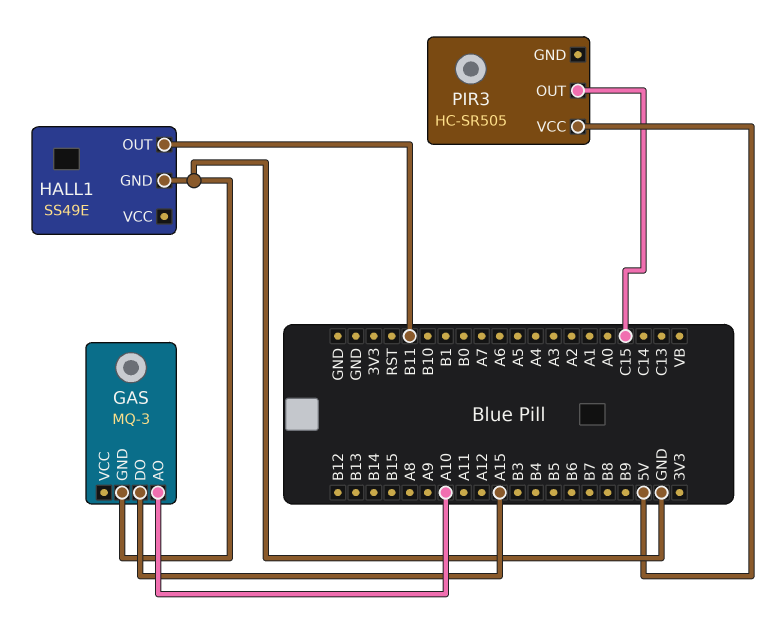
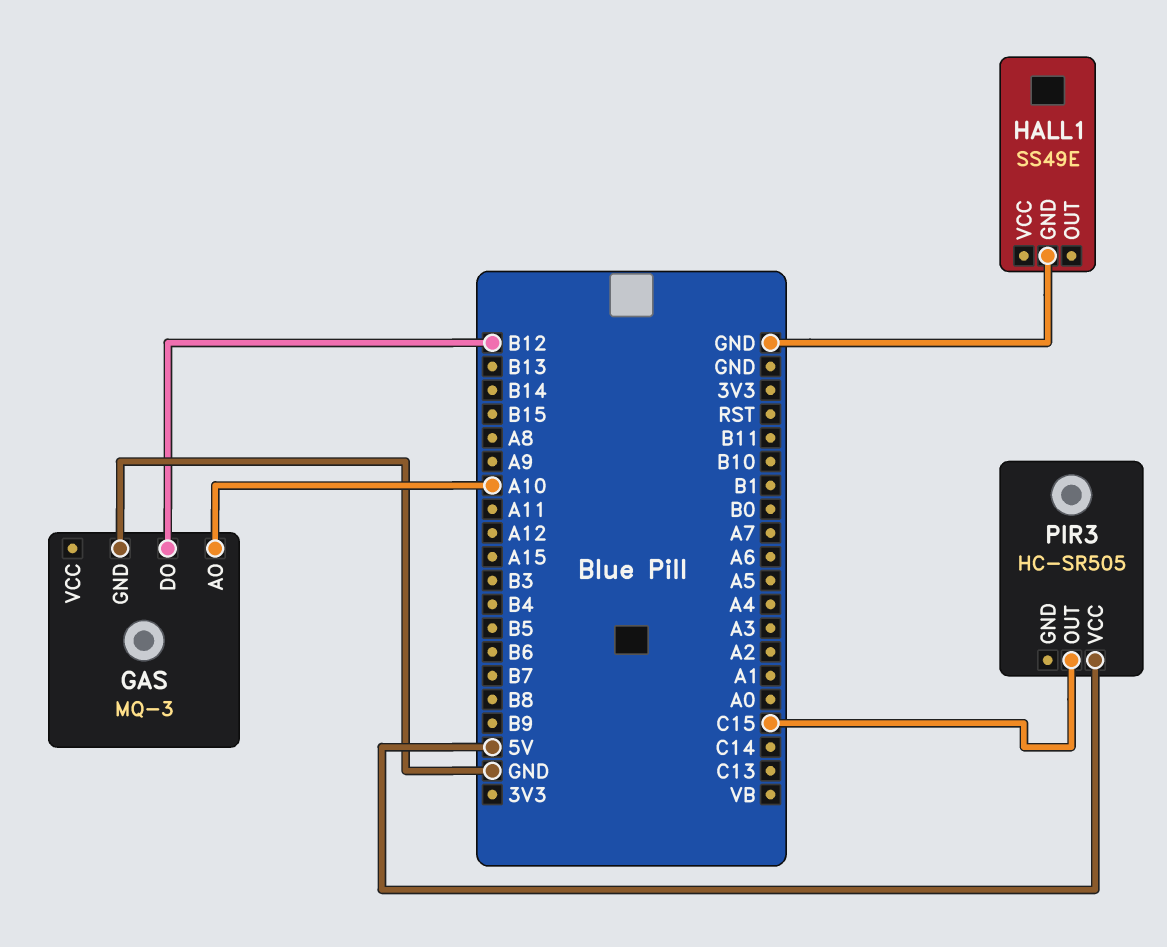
GAS pin DO: A15 -> B12
HALL1 pin OUT: B11 -> none

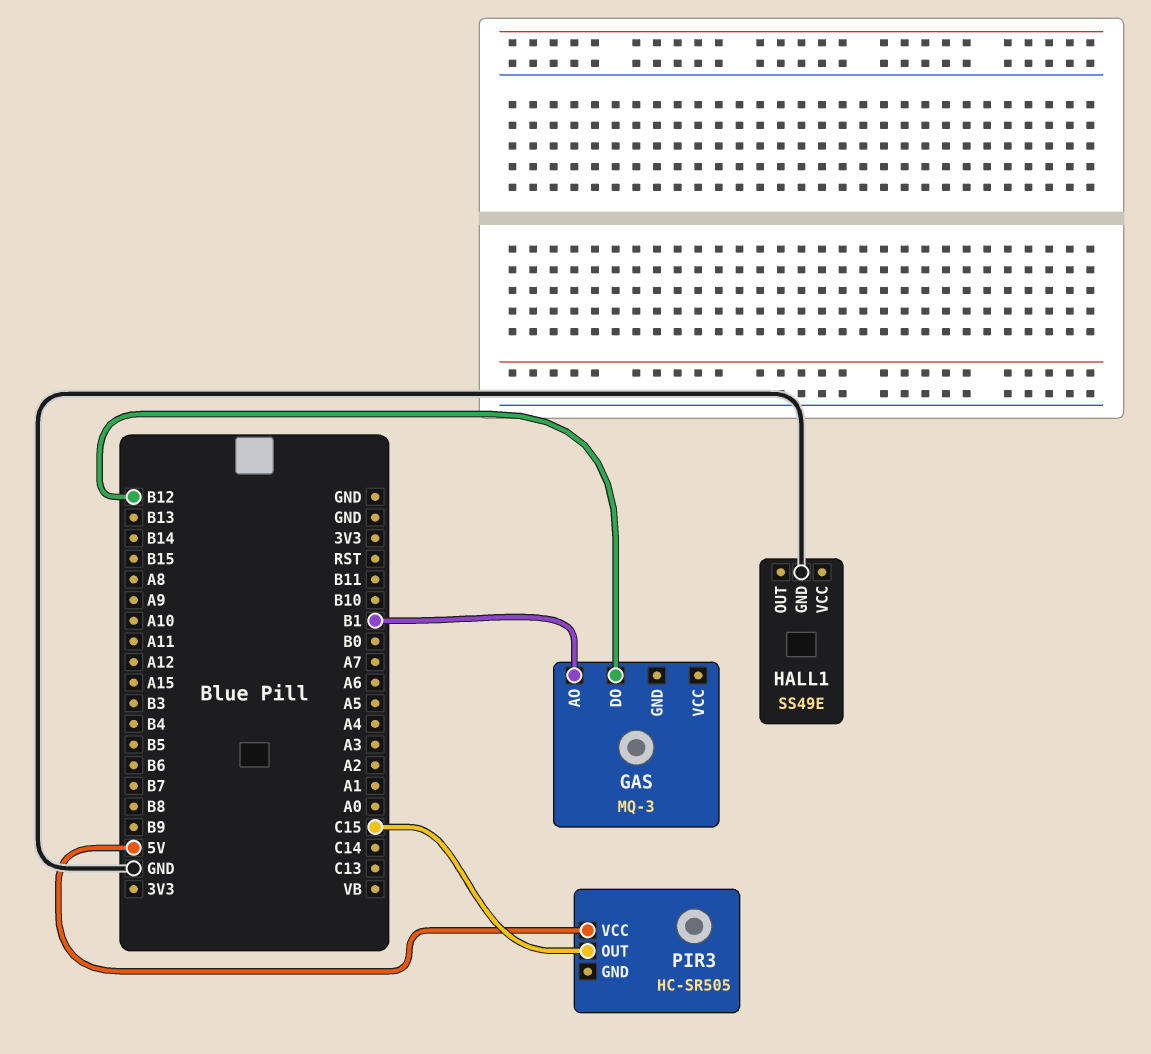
GAS pin AO: A10 -> B1
GAS pin GND: GND -> none

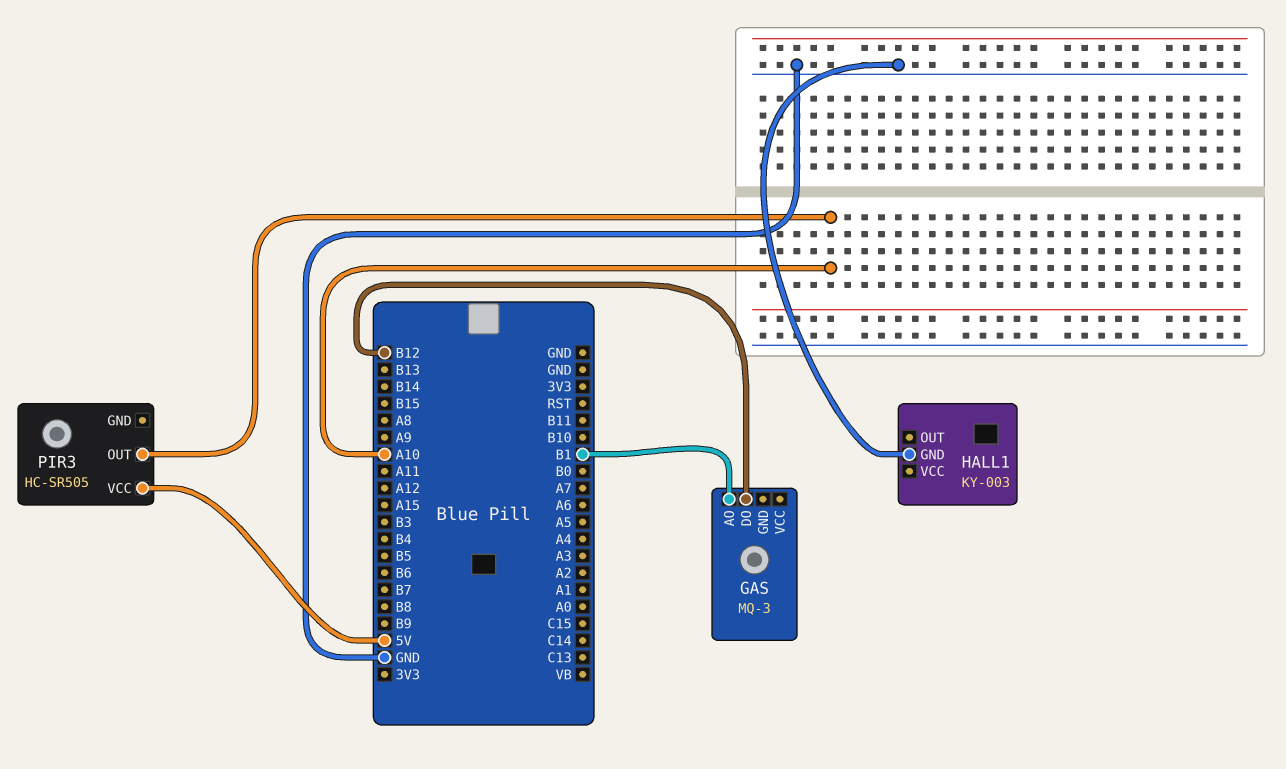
HALL1: SS49E -> KY-003
PIR3 pin OUT: C15 -> A10

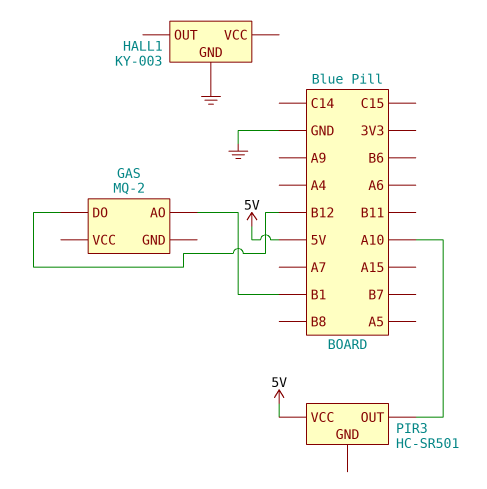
GAS: MQ-3 -> MQ-2
PIR3: HC-SR505 -> HC-SR501

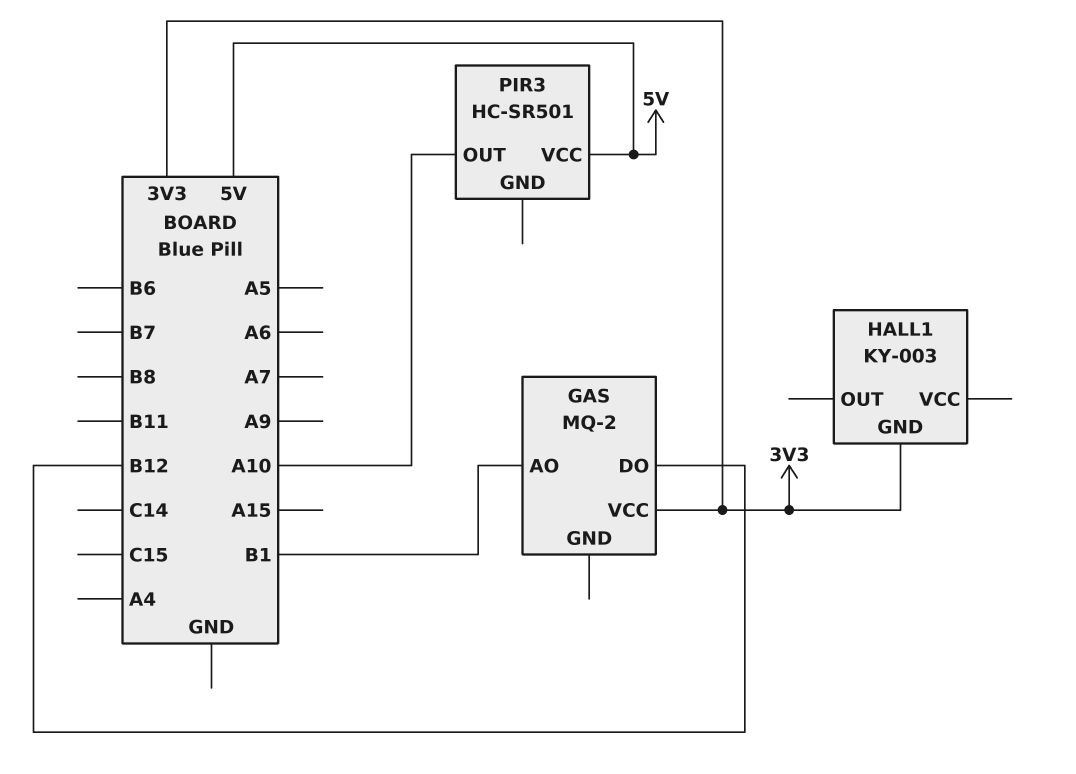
GAS pin VCC: none -> 3V3
HALL1 pin GND: GND -> 3V3

